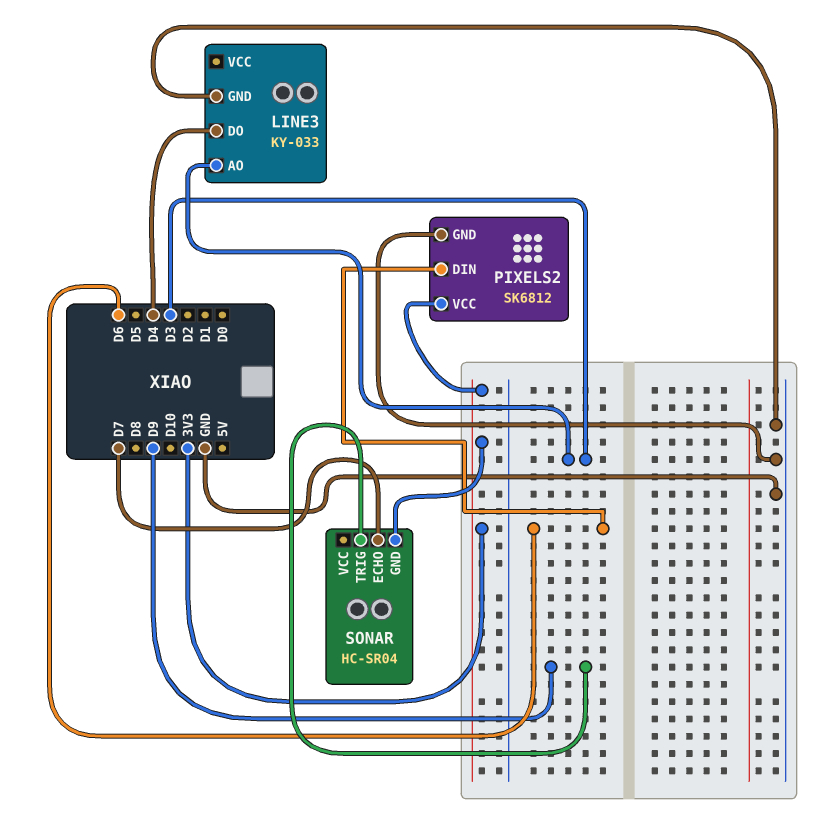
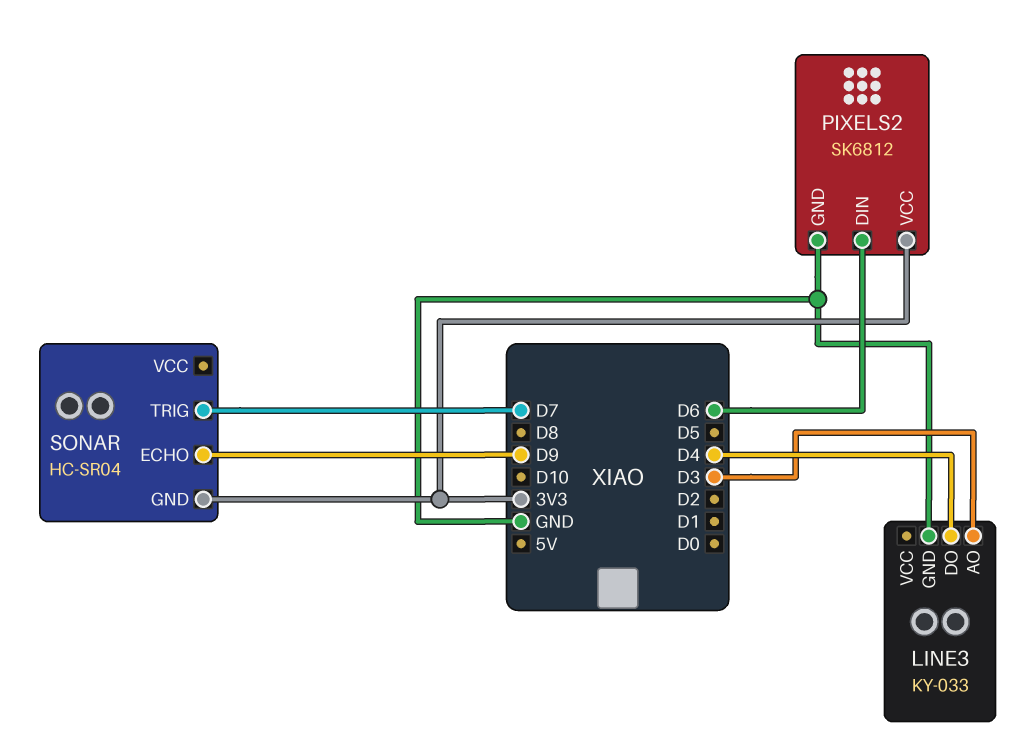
SONAR pin ECHO: D7 -> D9
SONAR pin TRIG: D9 -> D7

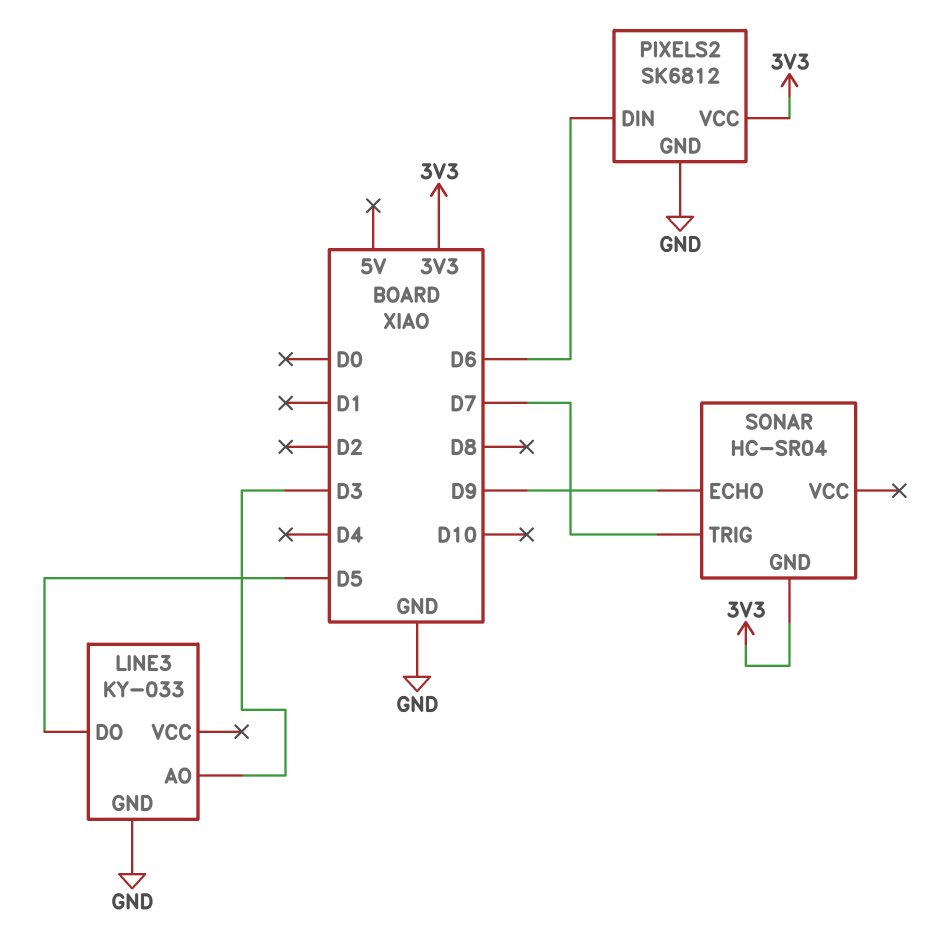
LINE3 pin DO: D4 -> D5

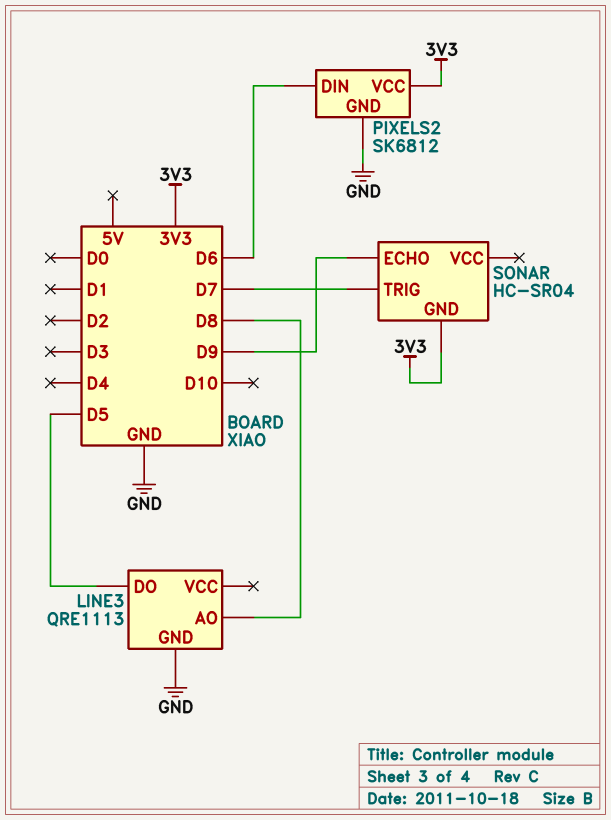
LINE3: KY-033 -> QRE1113
LINE3 pin AO: D3 -> D8

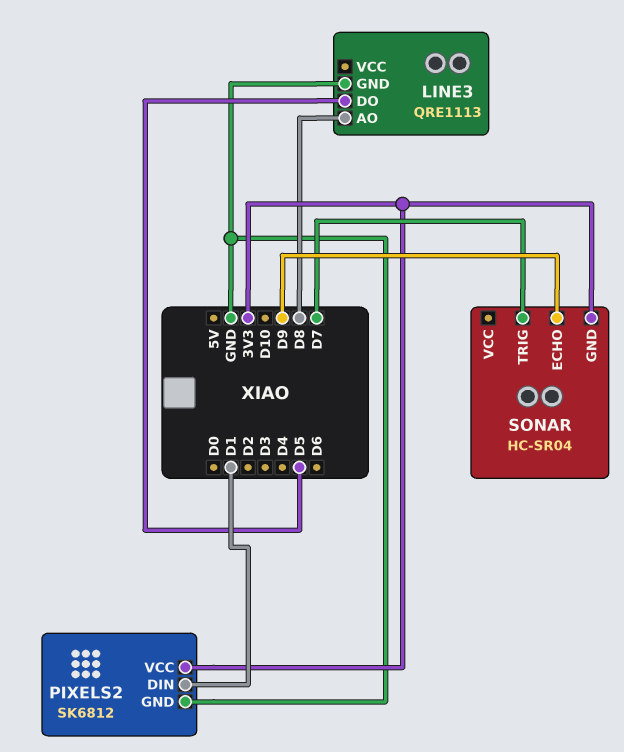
PIXELS2 pin DIN: D6 -> D1

